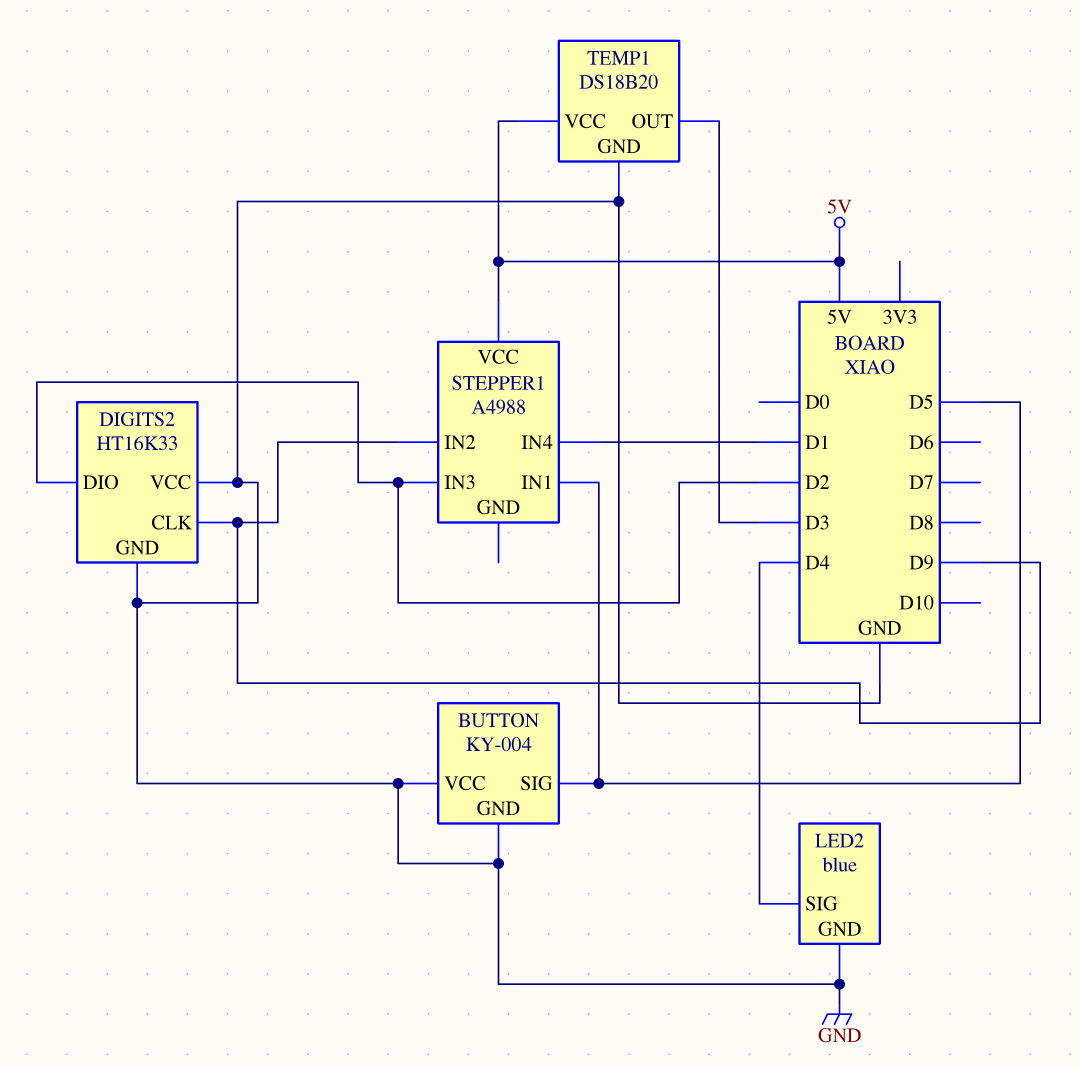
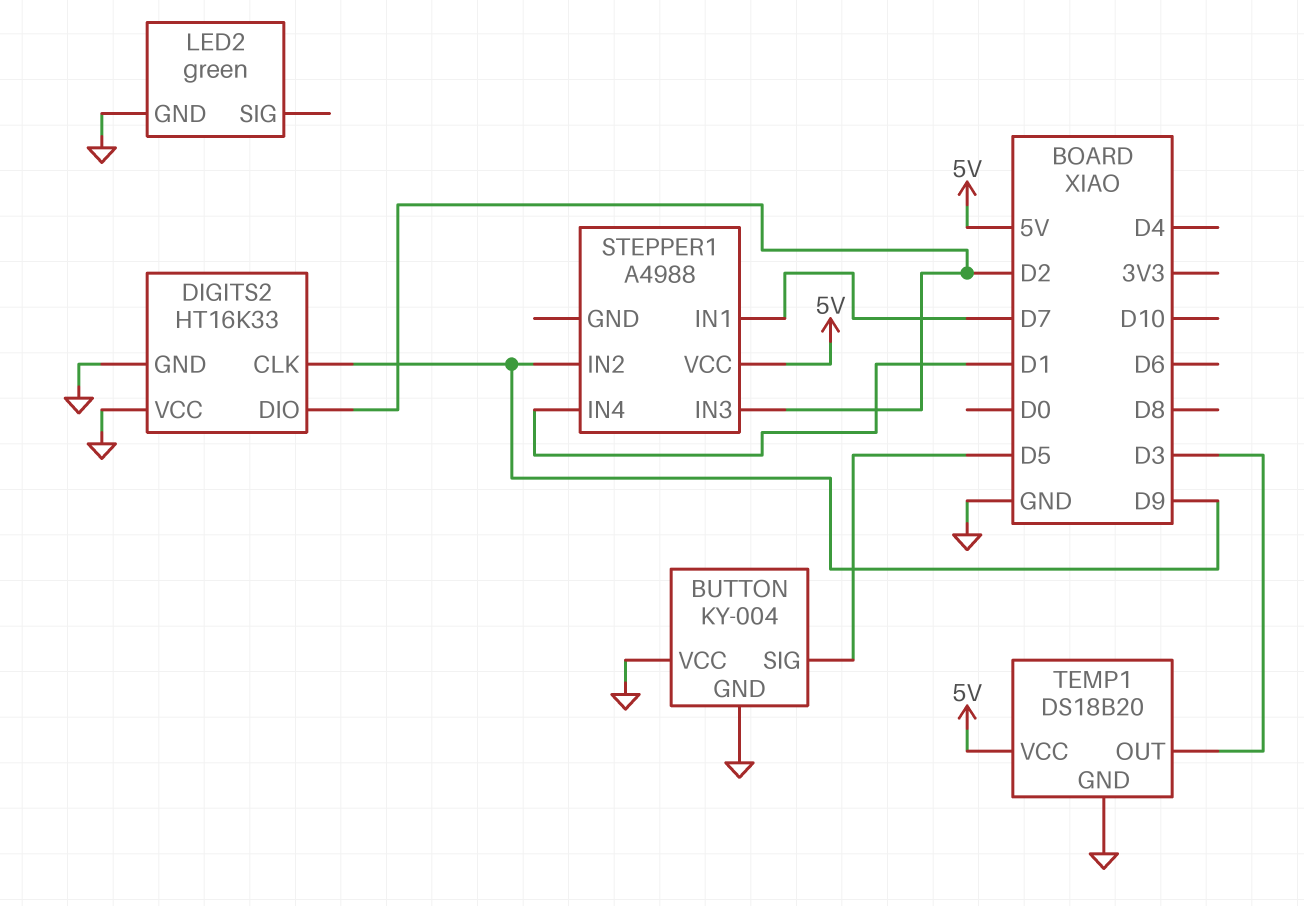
LED2: blue -> green
LED2 pin SIG: D4 -> none
STEPPER1 pin IN1: D5 -> D7

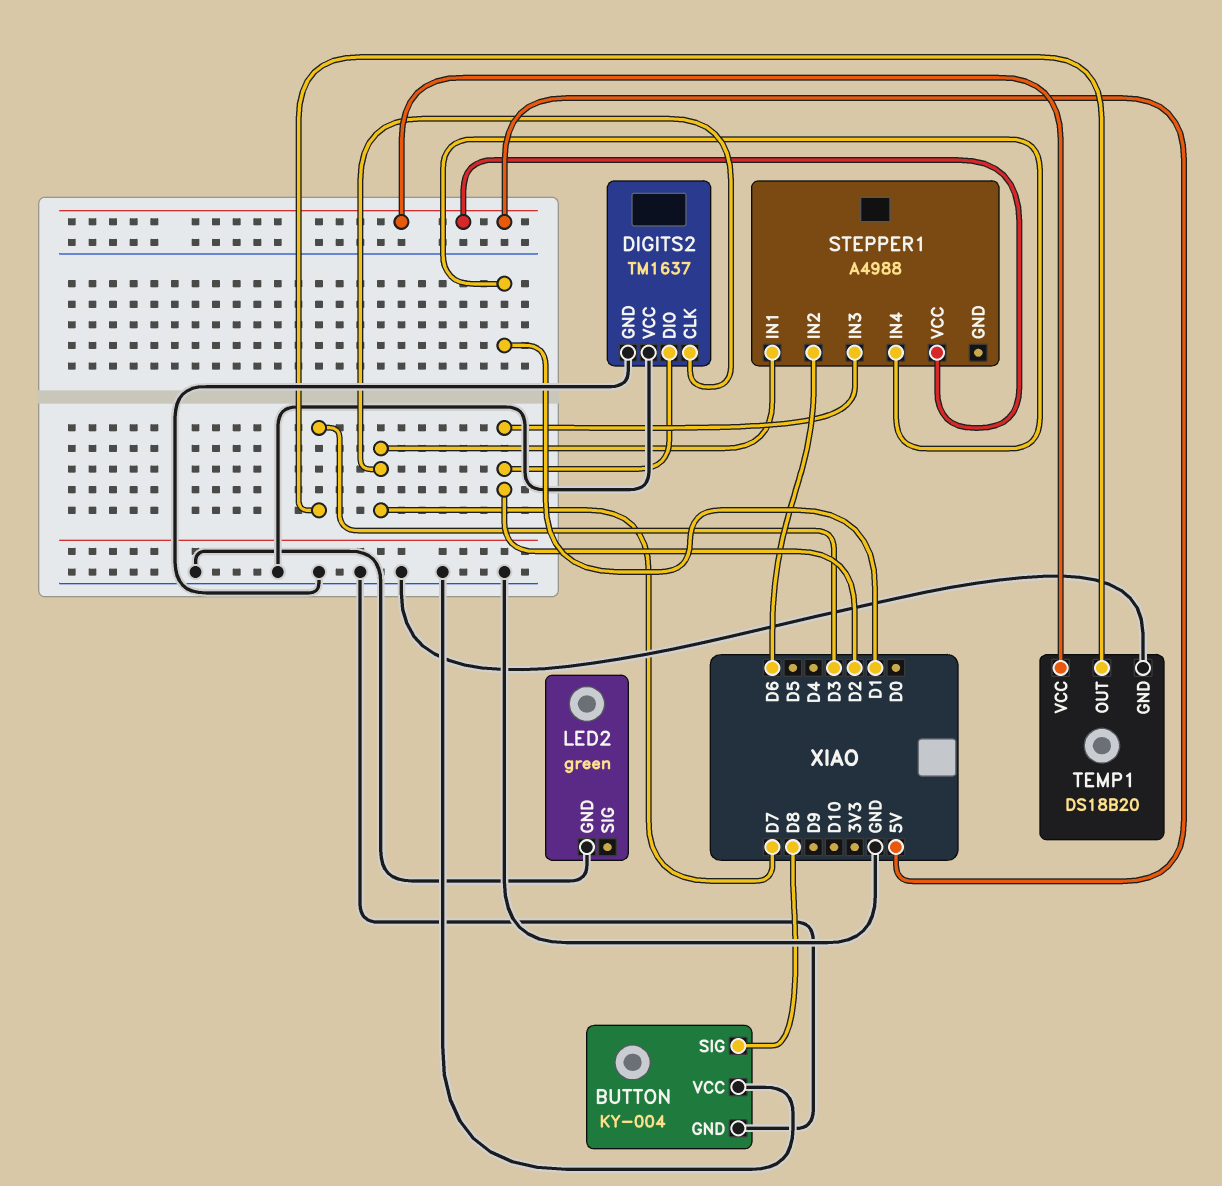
BUTTON pin SIG: D5 -> D8
DIGITS2: HT16K33 -> TM1637
DIGITS2 pin CLK: D9 -> D7
STEPPER1 pin IN2: D9 -> D6

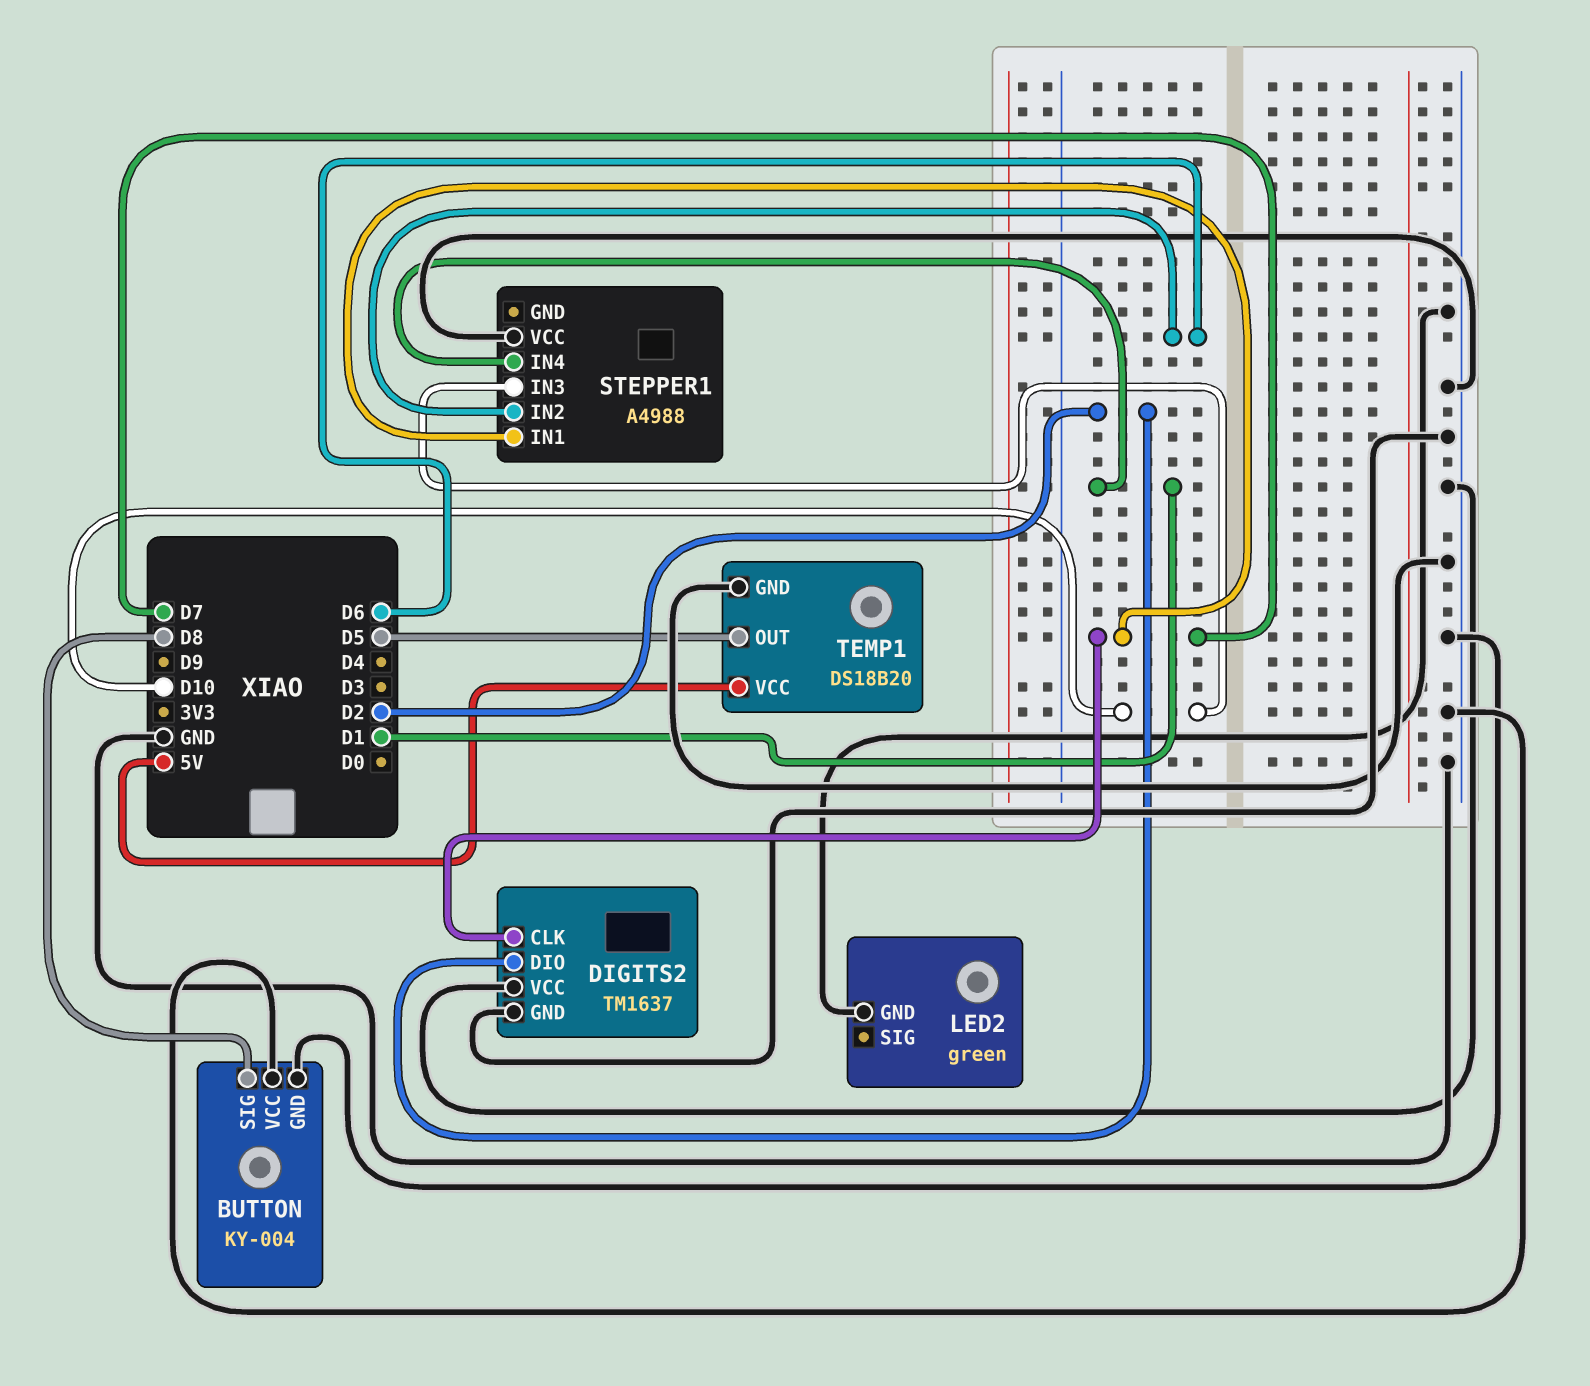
STEPPER1 pin IN3: D2 -> D10
STEPPER1 pin VCC: 5V -> GND
TEMP1 pin OUT: D3 -> D5

